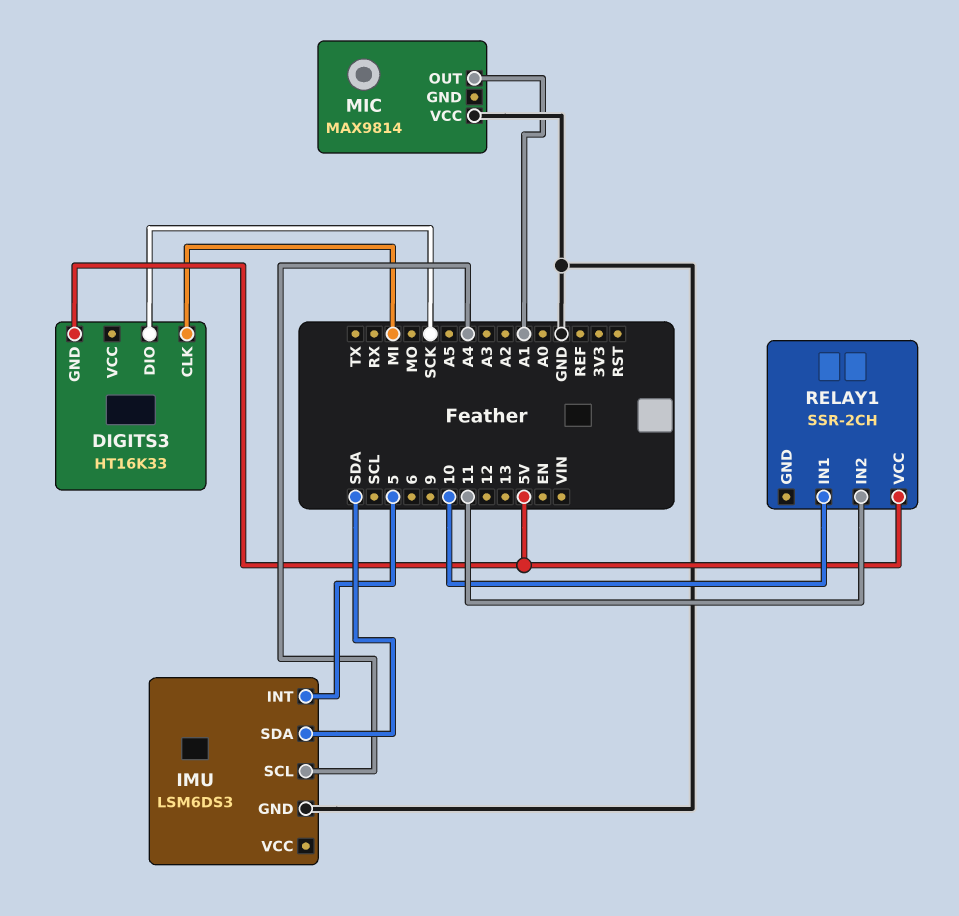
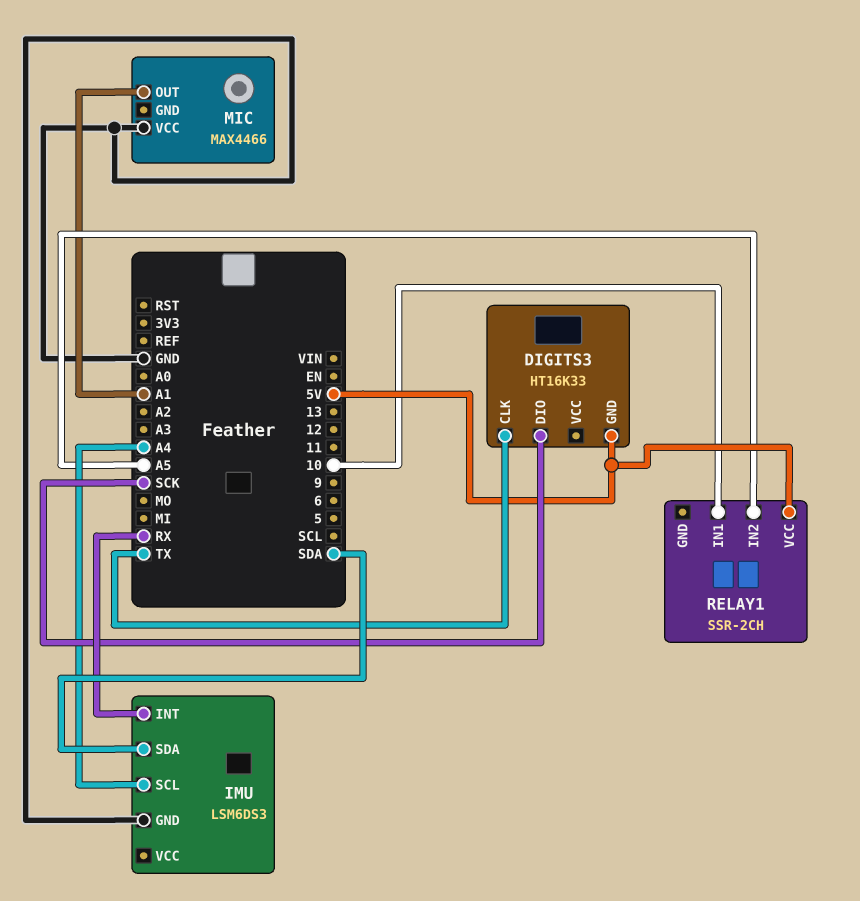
DIGITS3 pin CLK: MI -> TX
IMU pin INT: 5 -> RX
MIC: MAX9814 -> MAX4466
RELAY1 pin IN2: 11 -> A5

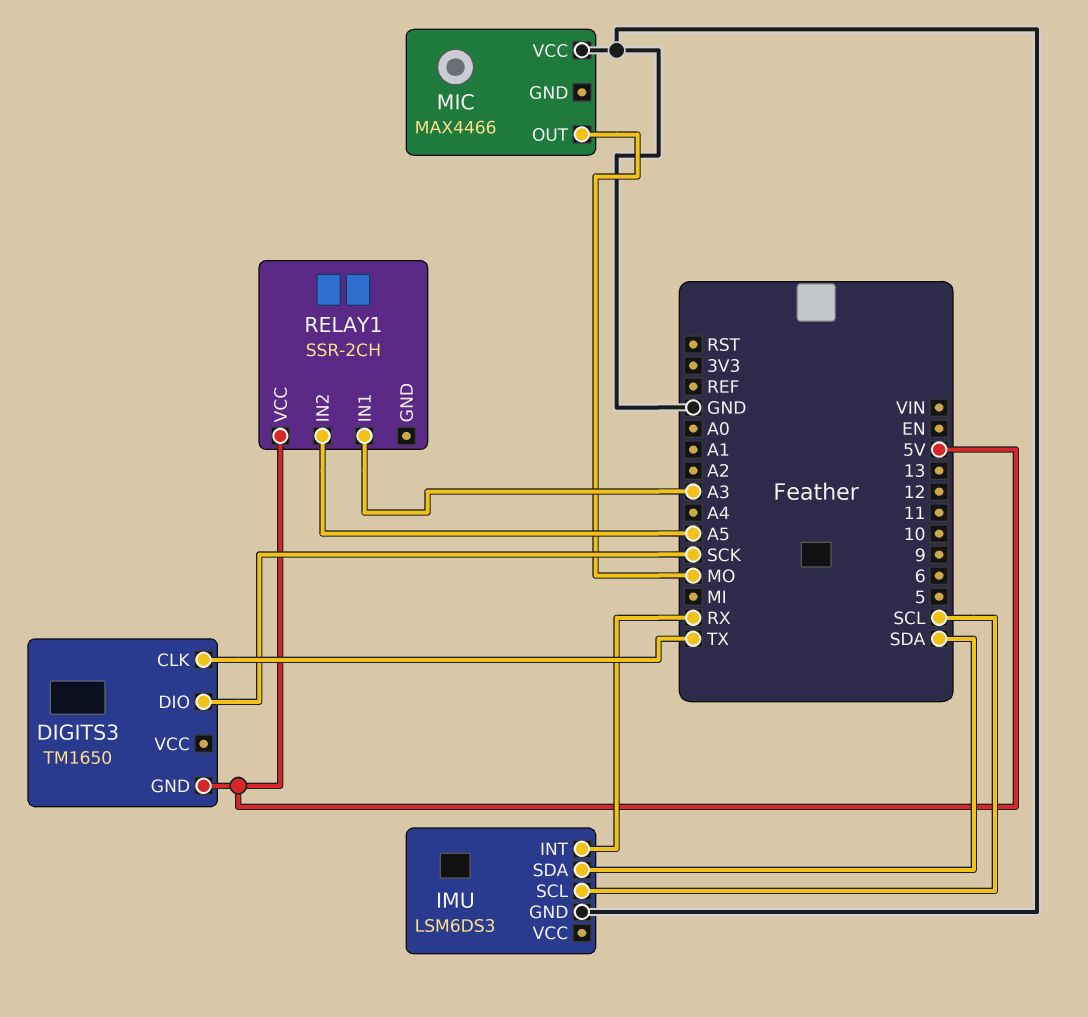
DIGITS3: HT16K33 -> TM1650
IMU pin SCL: A4 -> SCL
MIC pin OUT: A1 -> MO
RELAY1 pin IN1: 10 -> A3

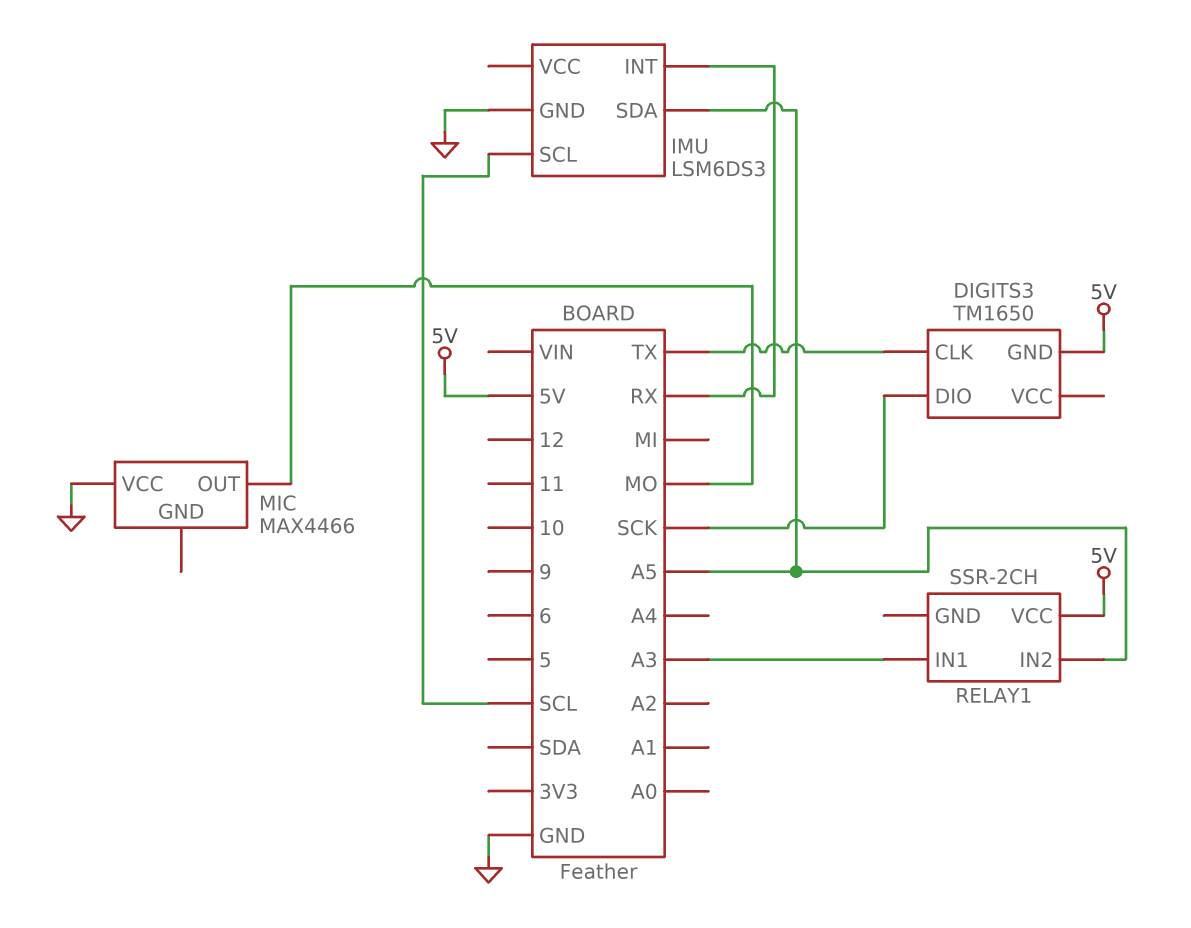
IMU pin SDA: SDA -> A5

